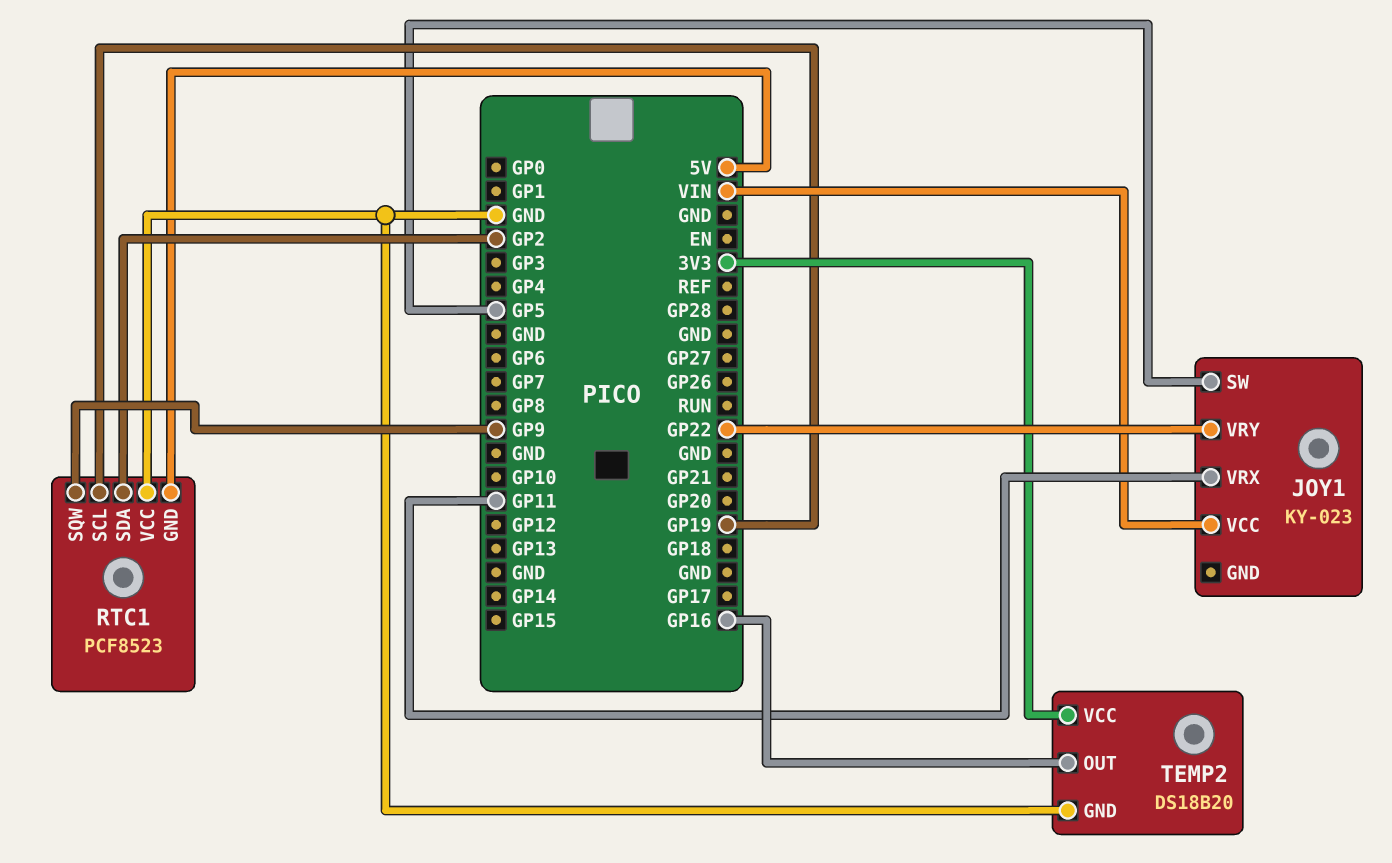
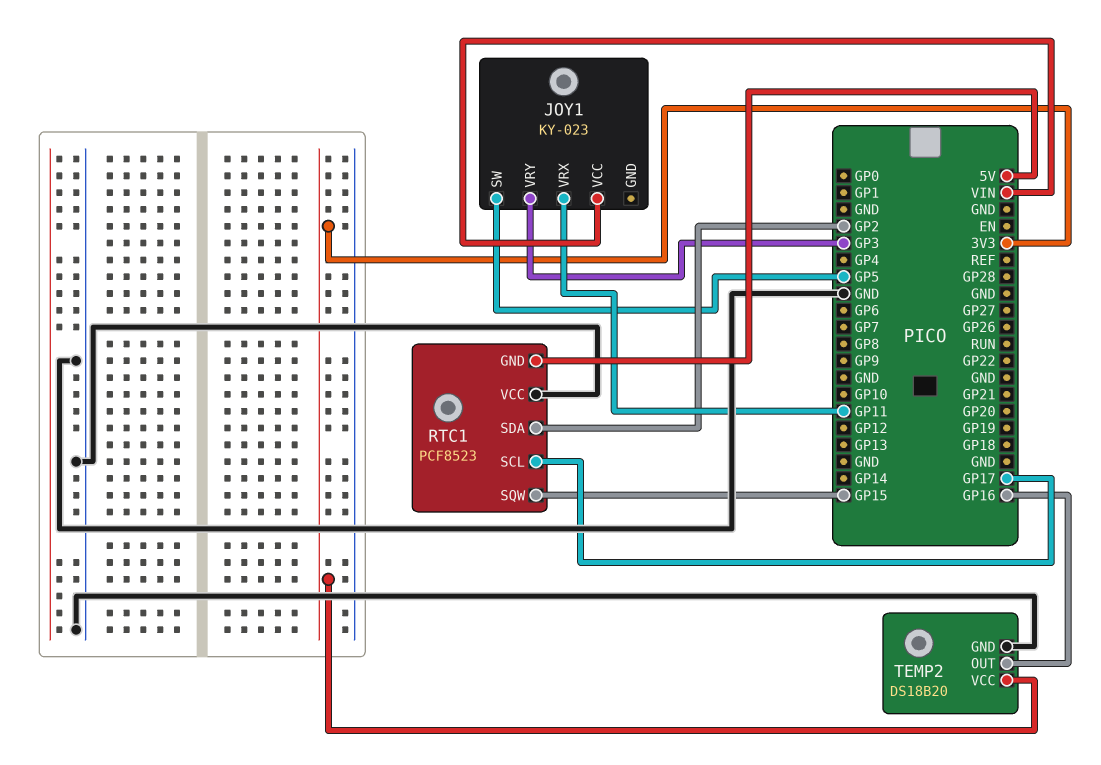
JOY1 pin VRY: GP22 -> GP3
RTC1 pin SCL: GP19 -> GP17
RTC1 pin SQW: GP9 -> GP15

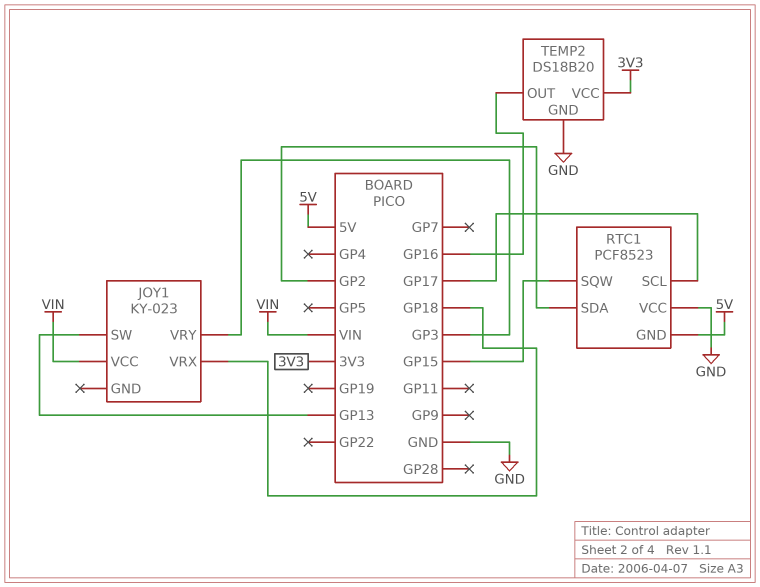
JOY1 pin SW: GP5 -> GP13
JOY1 pin VRX: GP11 -> GP18

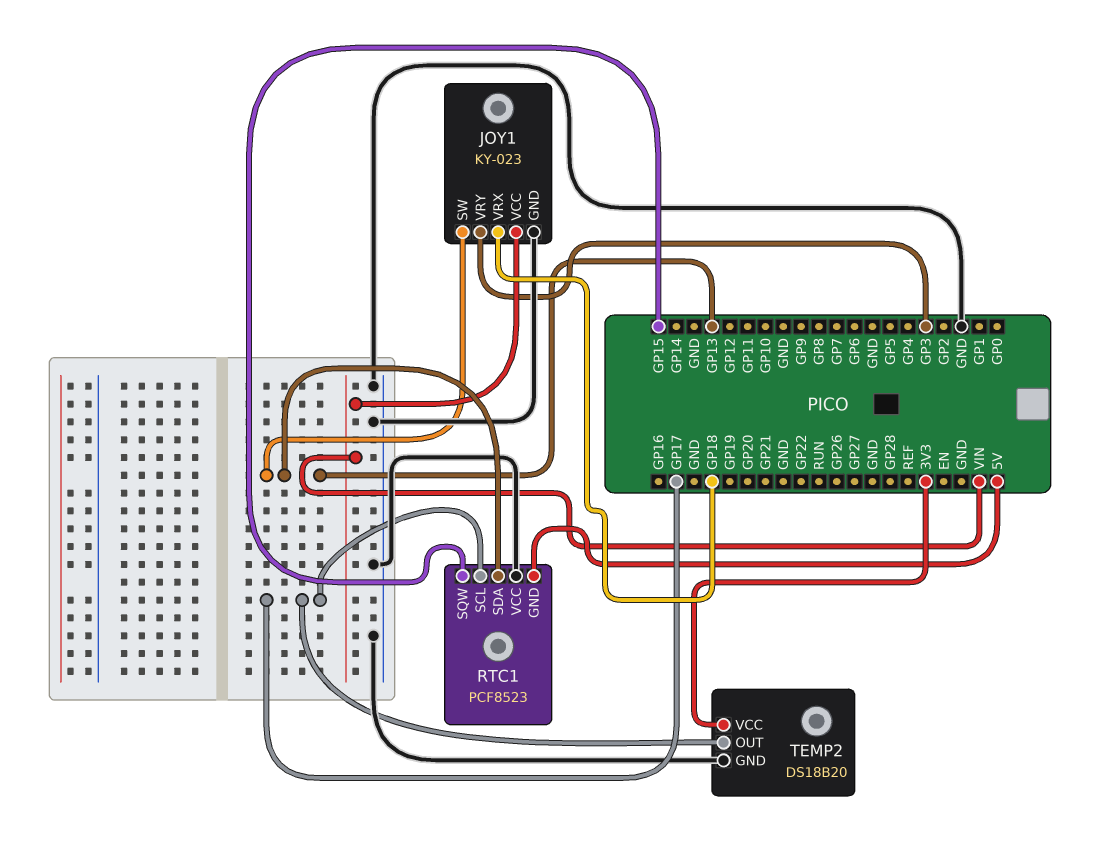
JOY1 pin GND: none -> GND
RTC1 pin SDA: GP2 -> GP13
TEMP2 pin OUT: GP16 -> GP17

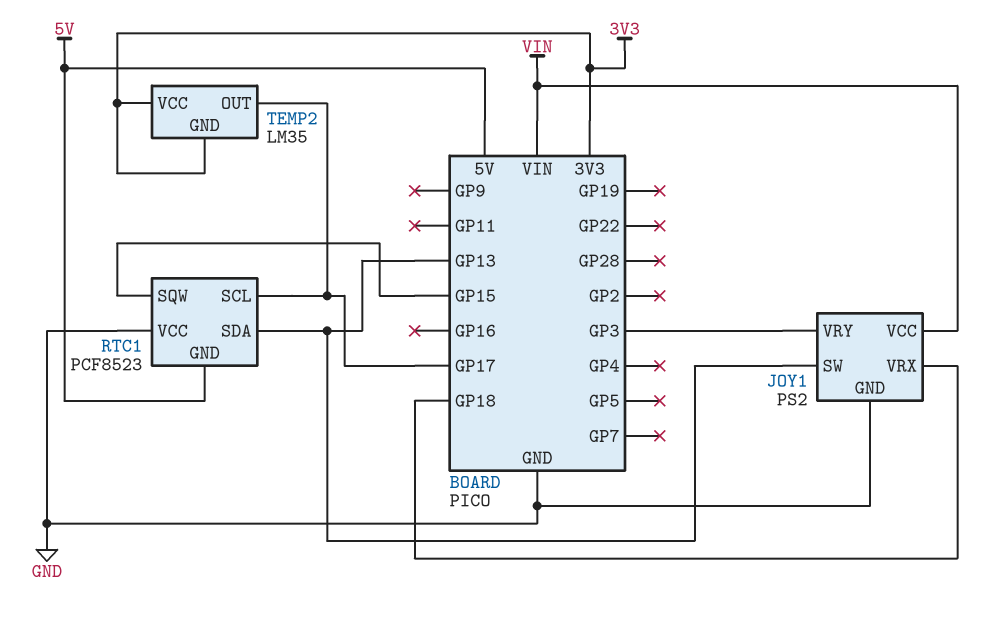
JOY1: KY-023 -> PS2
TEMP2: DS18B20 -> LM35
TEMP2 pin GND: GND -> 3V3

